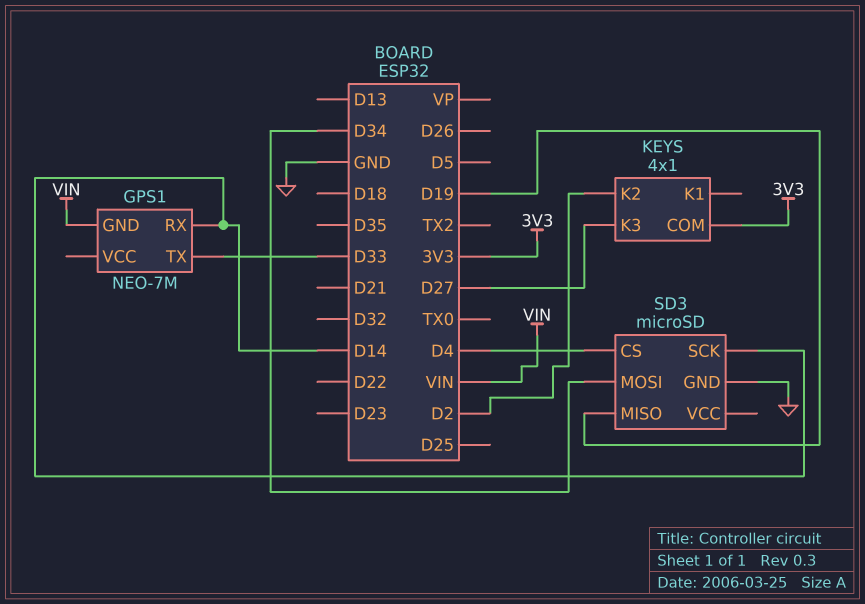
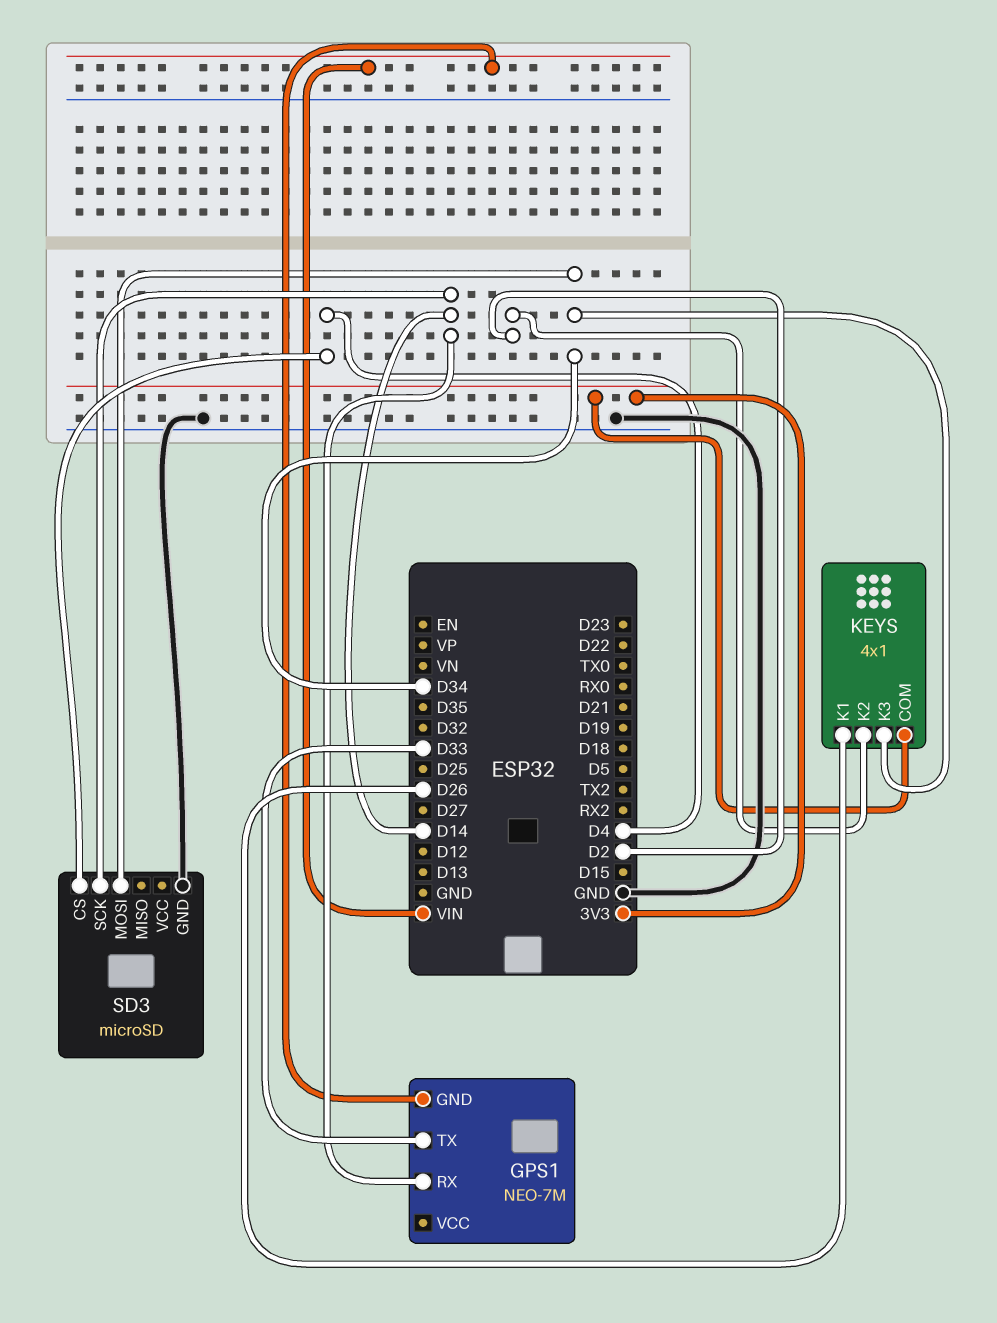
KEYS pin K1: none -> D26
KEYS pin K3: D27 -> D34
SD3 pin MISO: D19 -> none

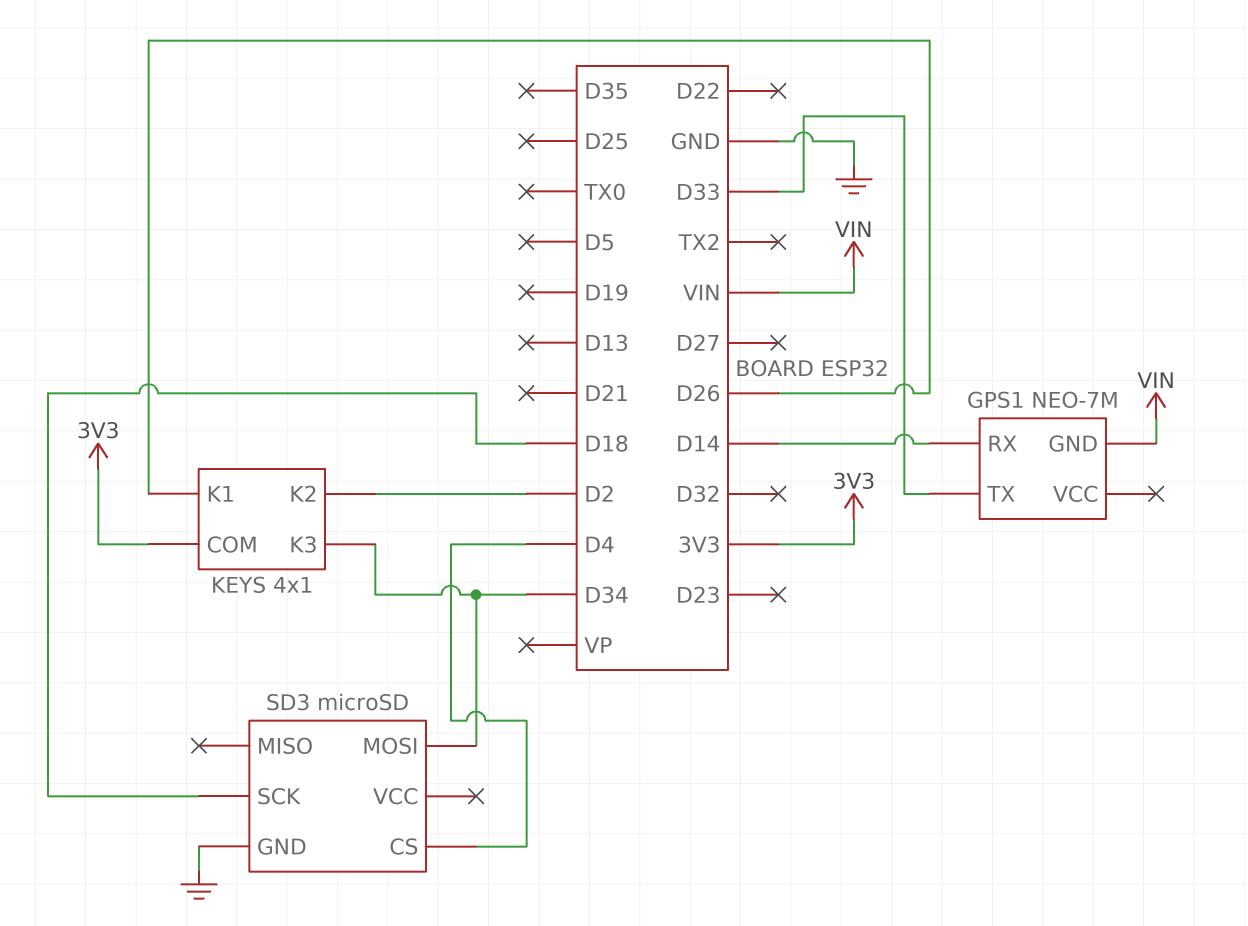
SD3 pin SCK: D14 -> D18

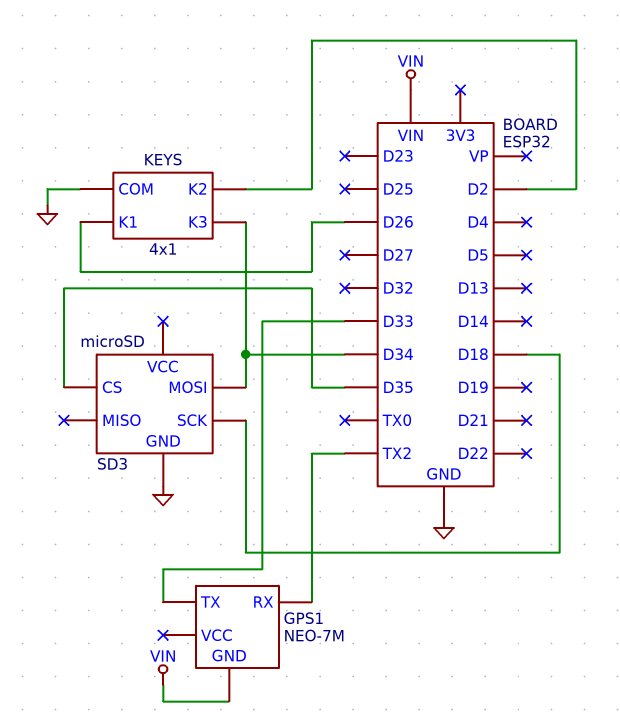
GPS1 pin RX: D14 -> TX2
KEYS pin COM: 3V3 -> GND
SD3 pin CS: D4 -> D35

